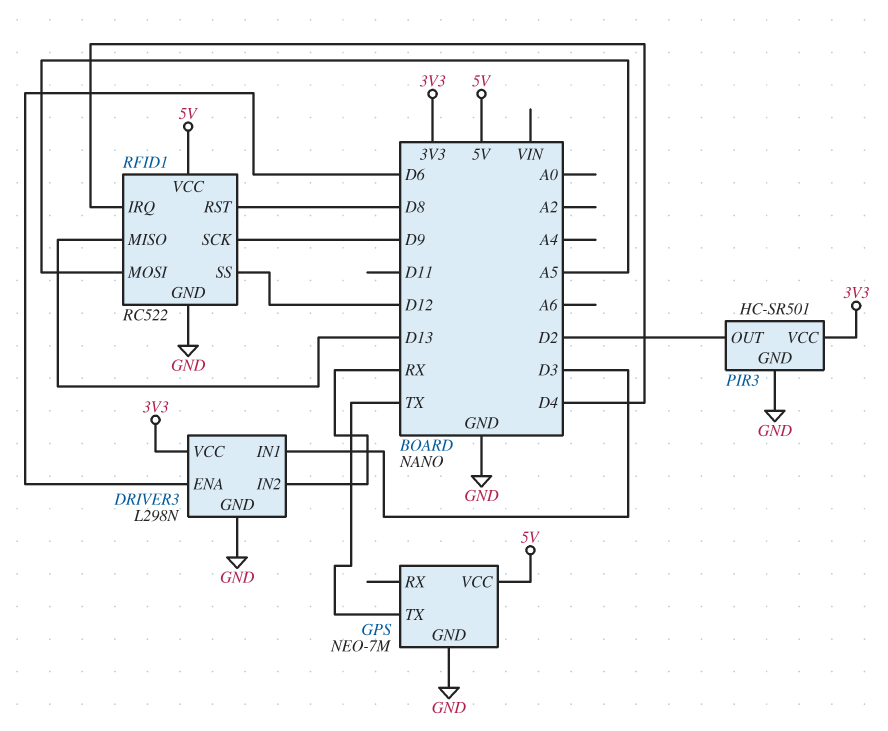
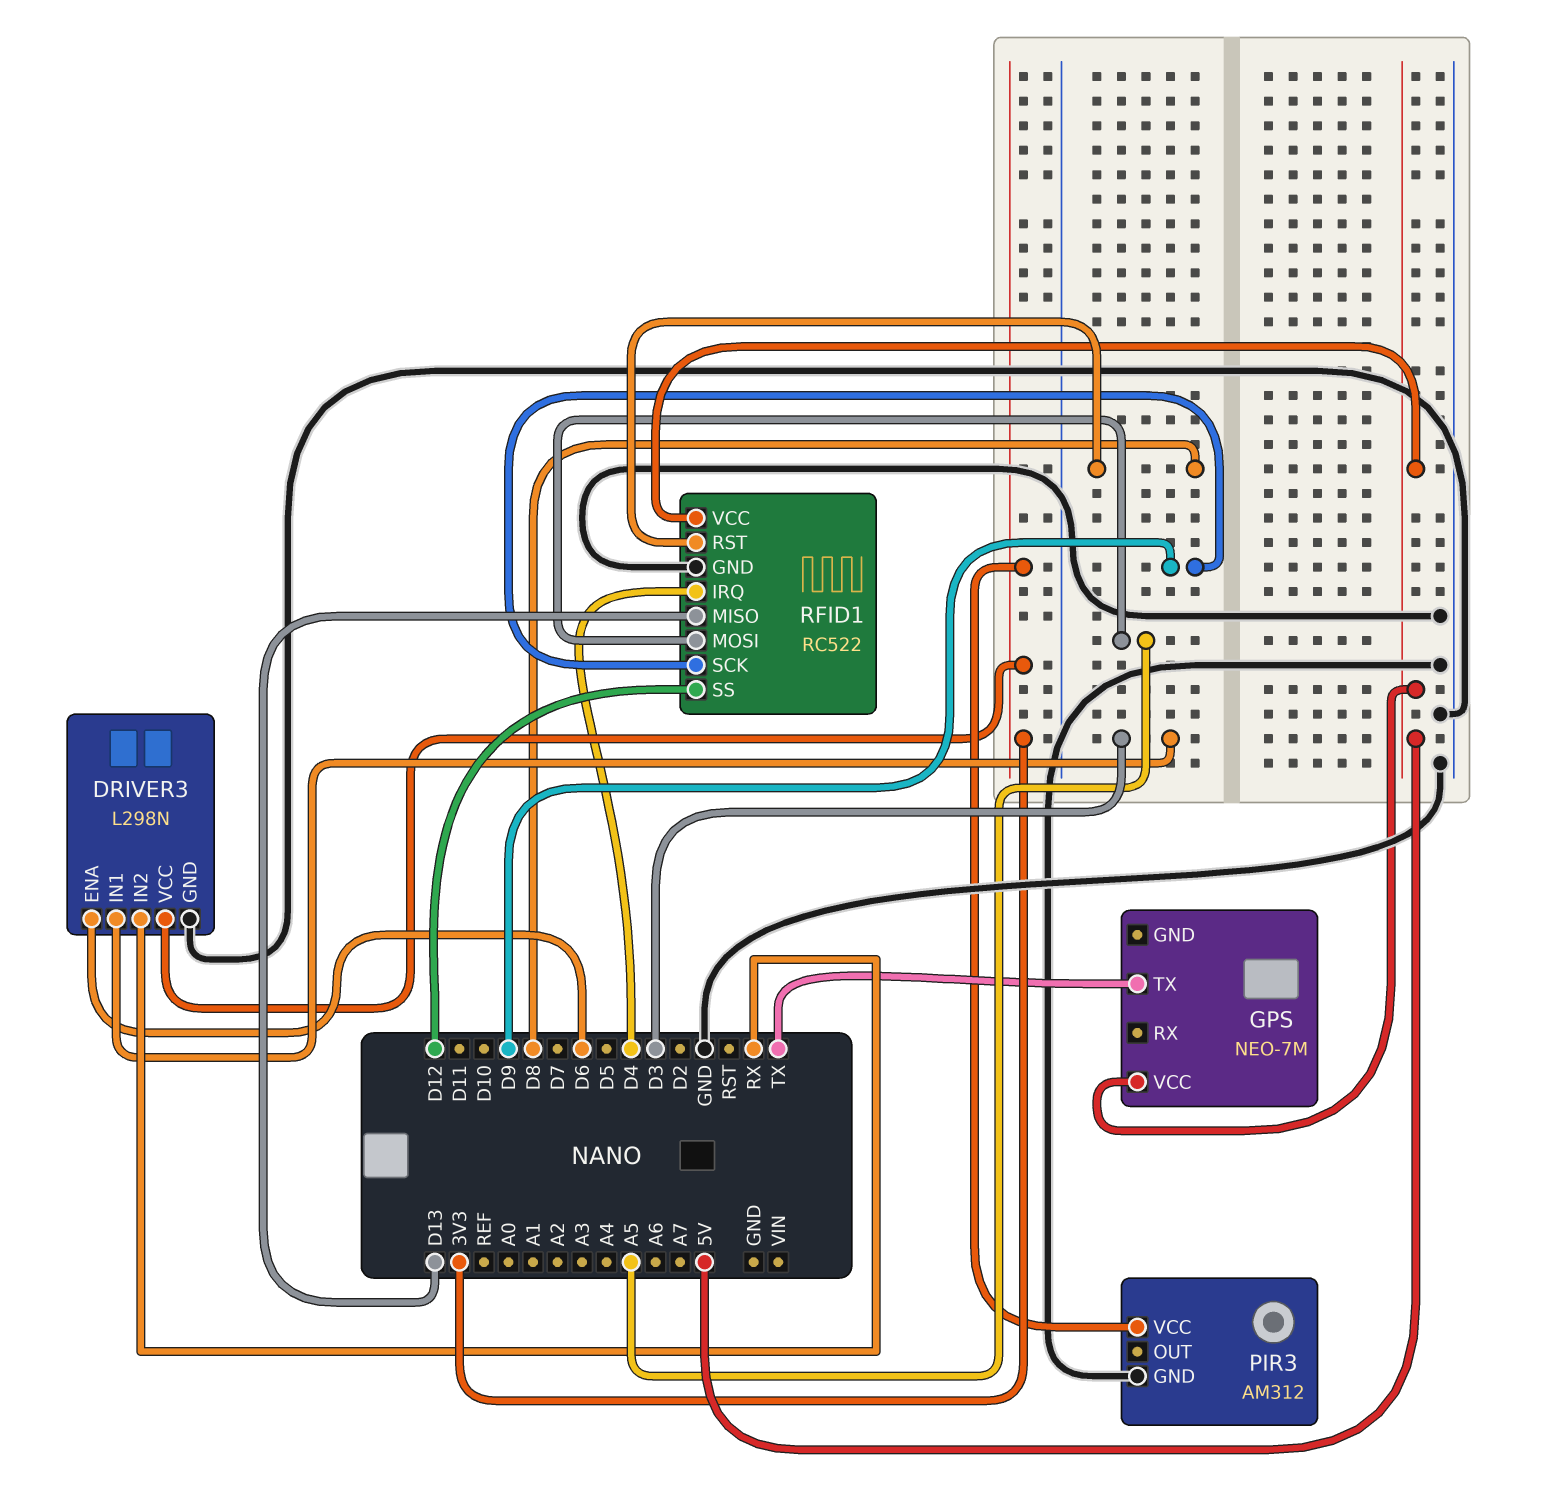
GPS pin GND: GND -> none
PIR3: HC-SR501 -> AM312
PIR3 pin OUT: D2 -> none

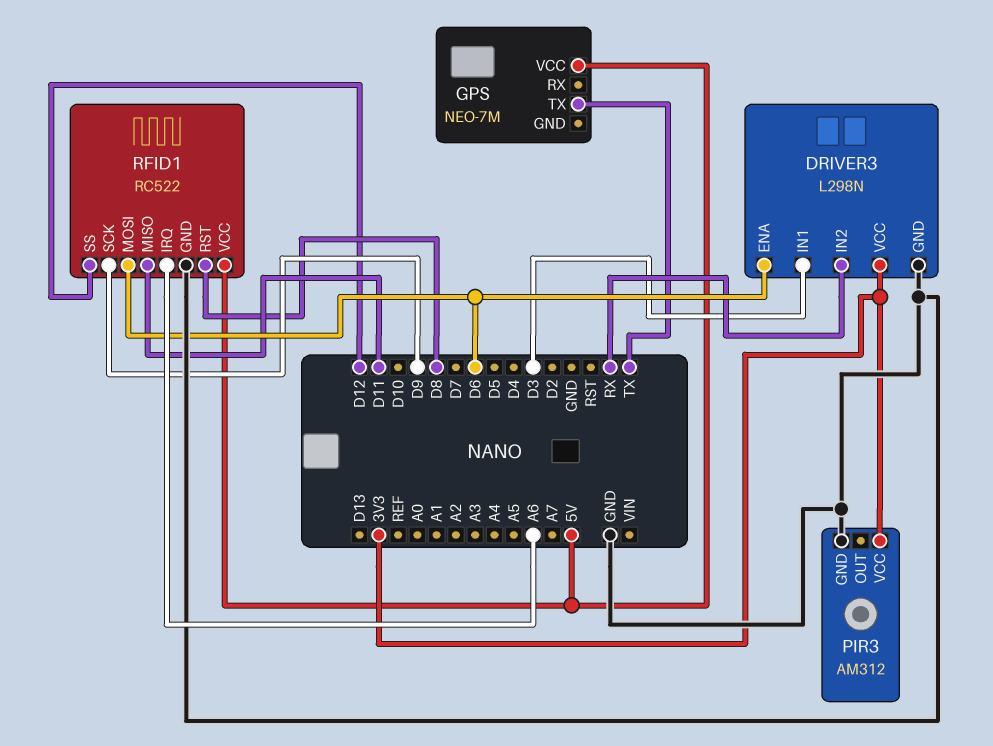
RFID1 pin IRQ: D4 -> A6
RFID1 pin MISO: D13 -> D11
RFID1 pin MOSI: A5 -> D6

